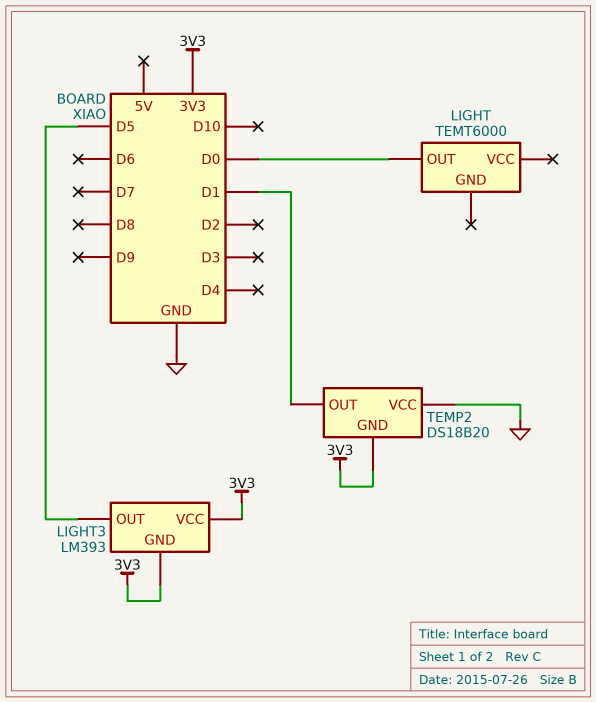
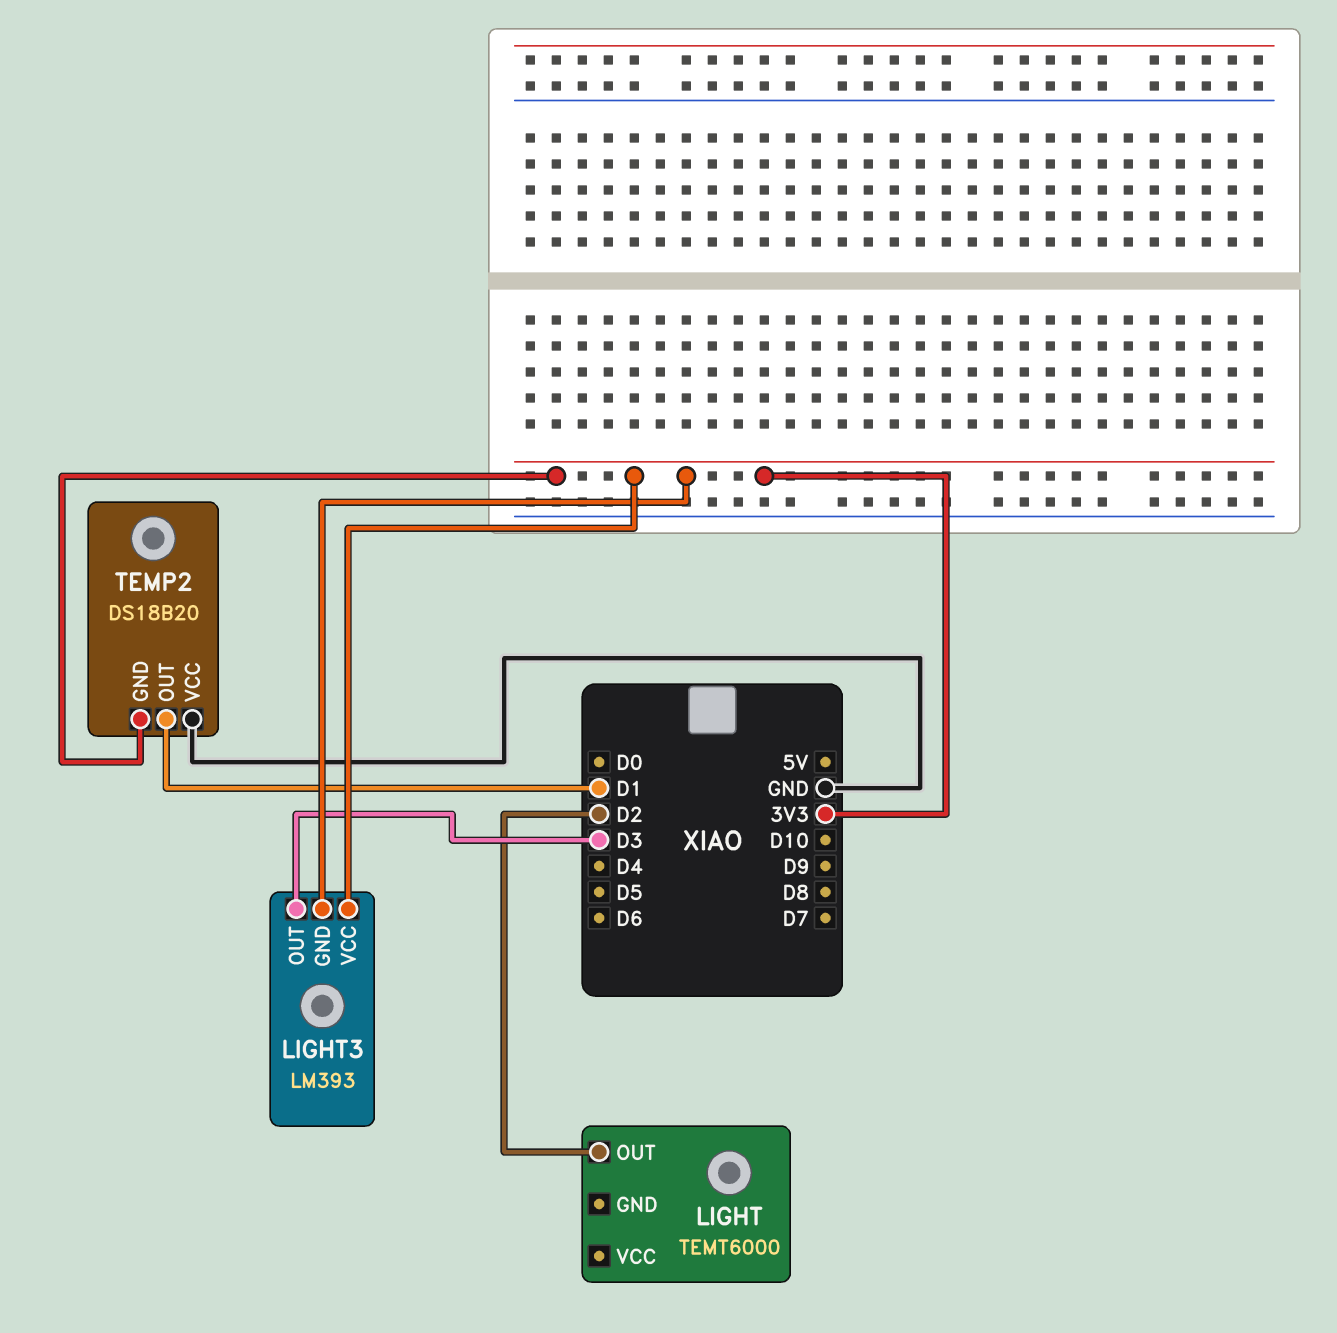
LIGHT pin OUT: D0 -> D2
LIGHT3 pin OUT: D5 -> D3

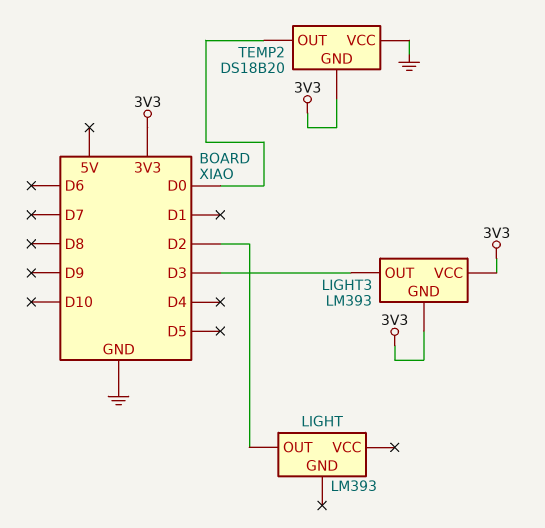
LIGHT: TEMT6000 -> LM393
TEMP2 pin OUT: D1 -> D0

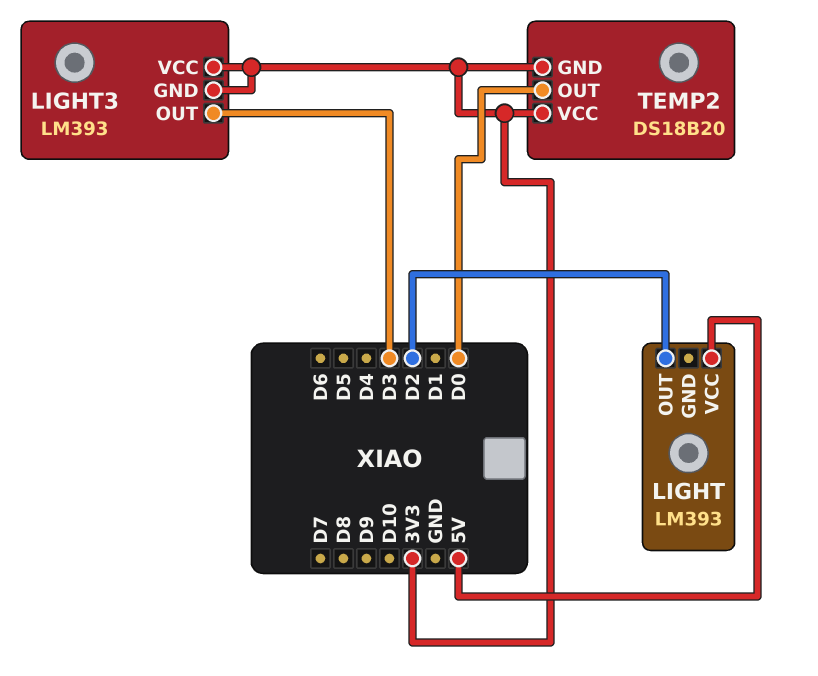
LIGHT pin VCC: none -> 5V
TEMP2 pin VCC: GND -> 3V3

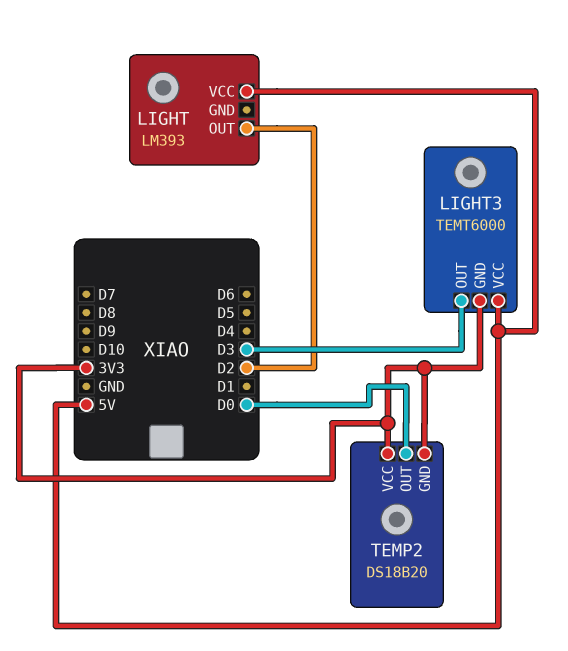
LIGHT3: LM393 -> TEMT6000
LIGHT3 pin VCC: 3V3 -> 5V

